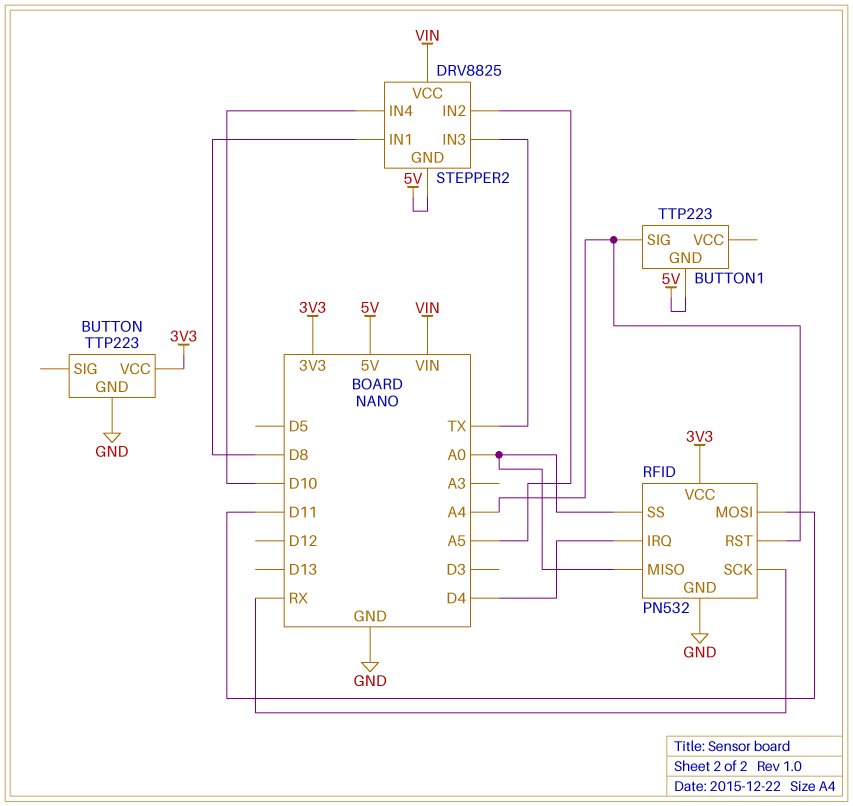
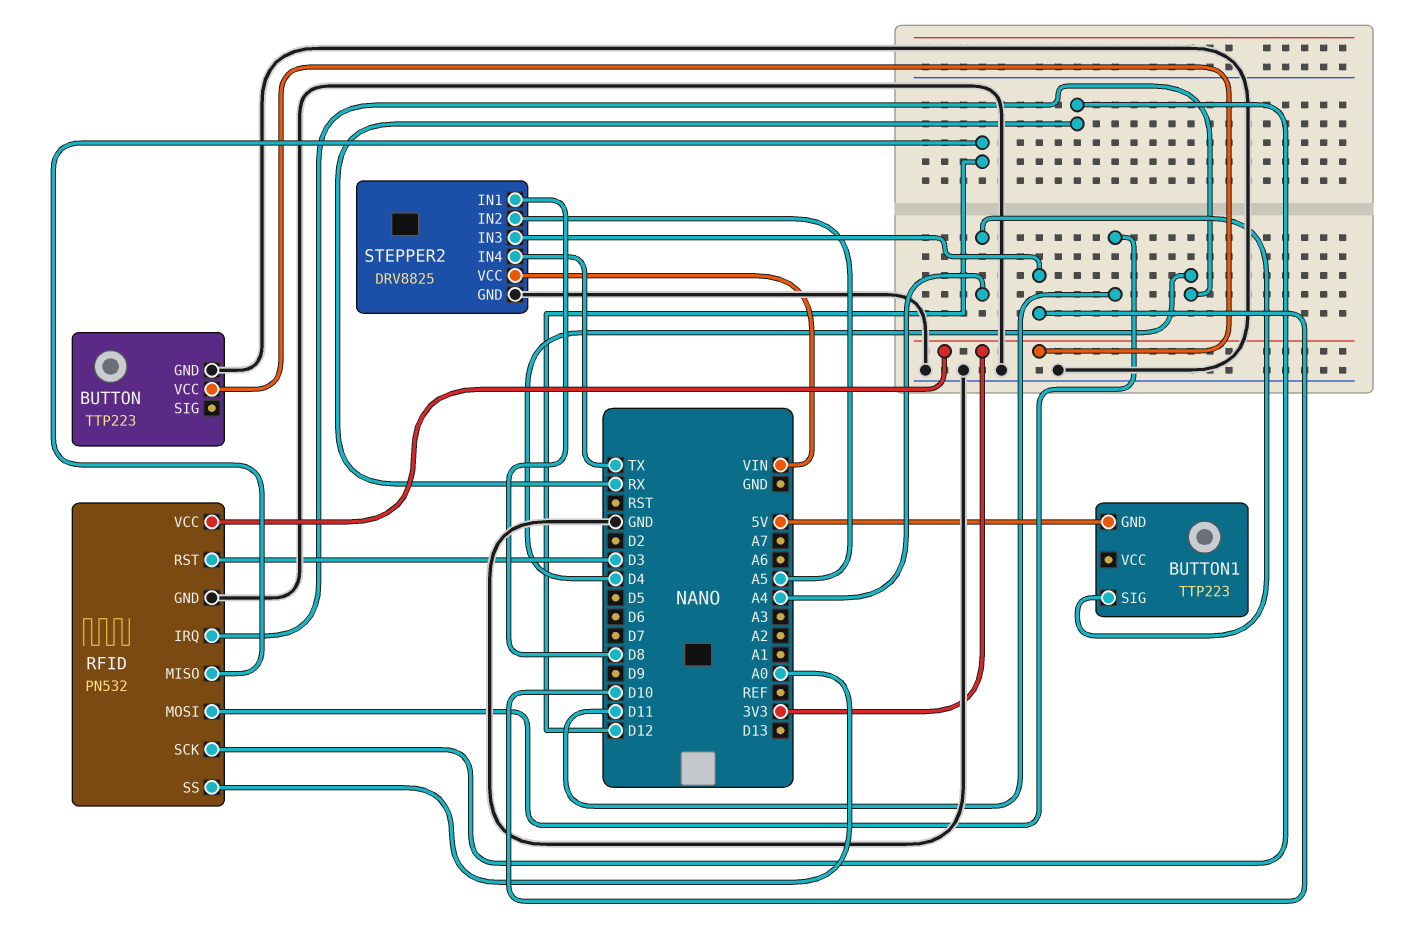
RFID pin MISO: A0 -> D12
RFID pin RST: A4 -> D3
STEPPER2 pin GND: 5V -> GND
STEPPER2 pin IN3: TX -> D10
STEPPER2 pin IN4: D10 -> TX

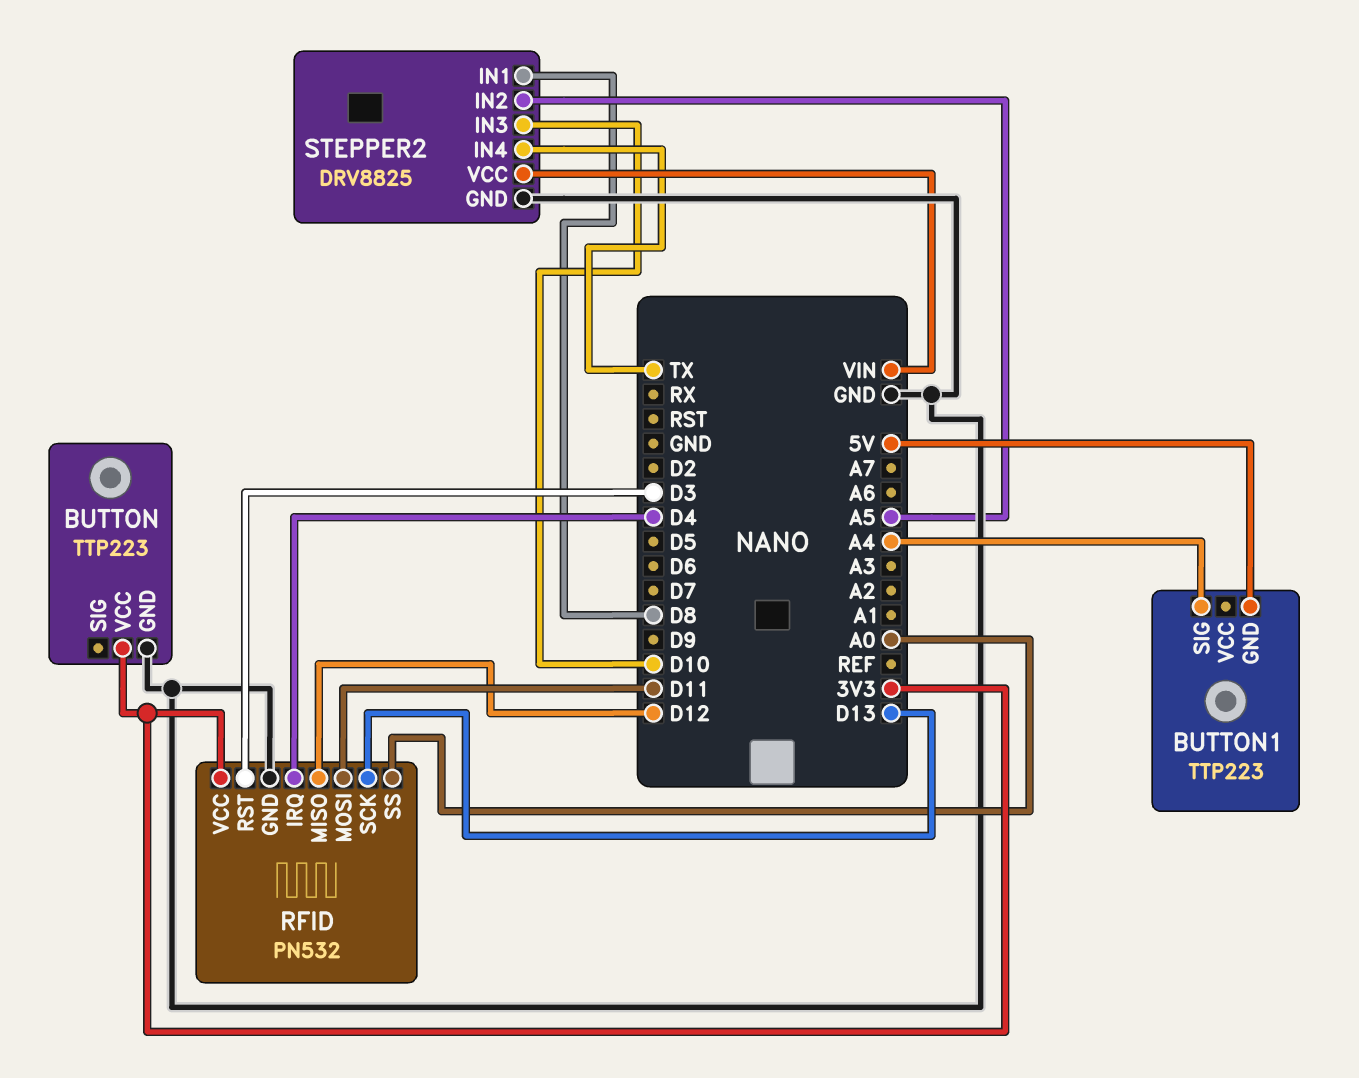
RFID pin SCK: RX -> D13

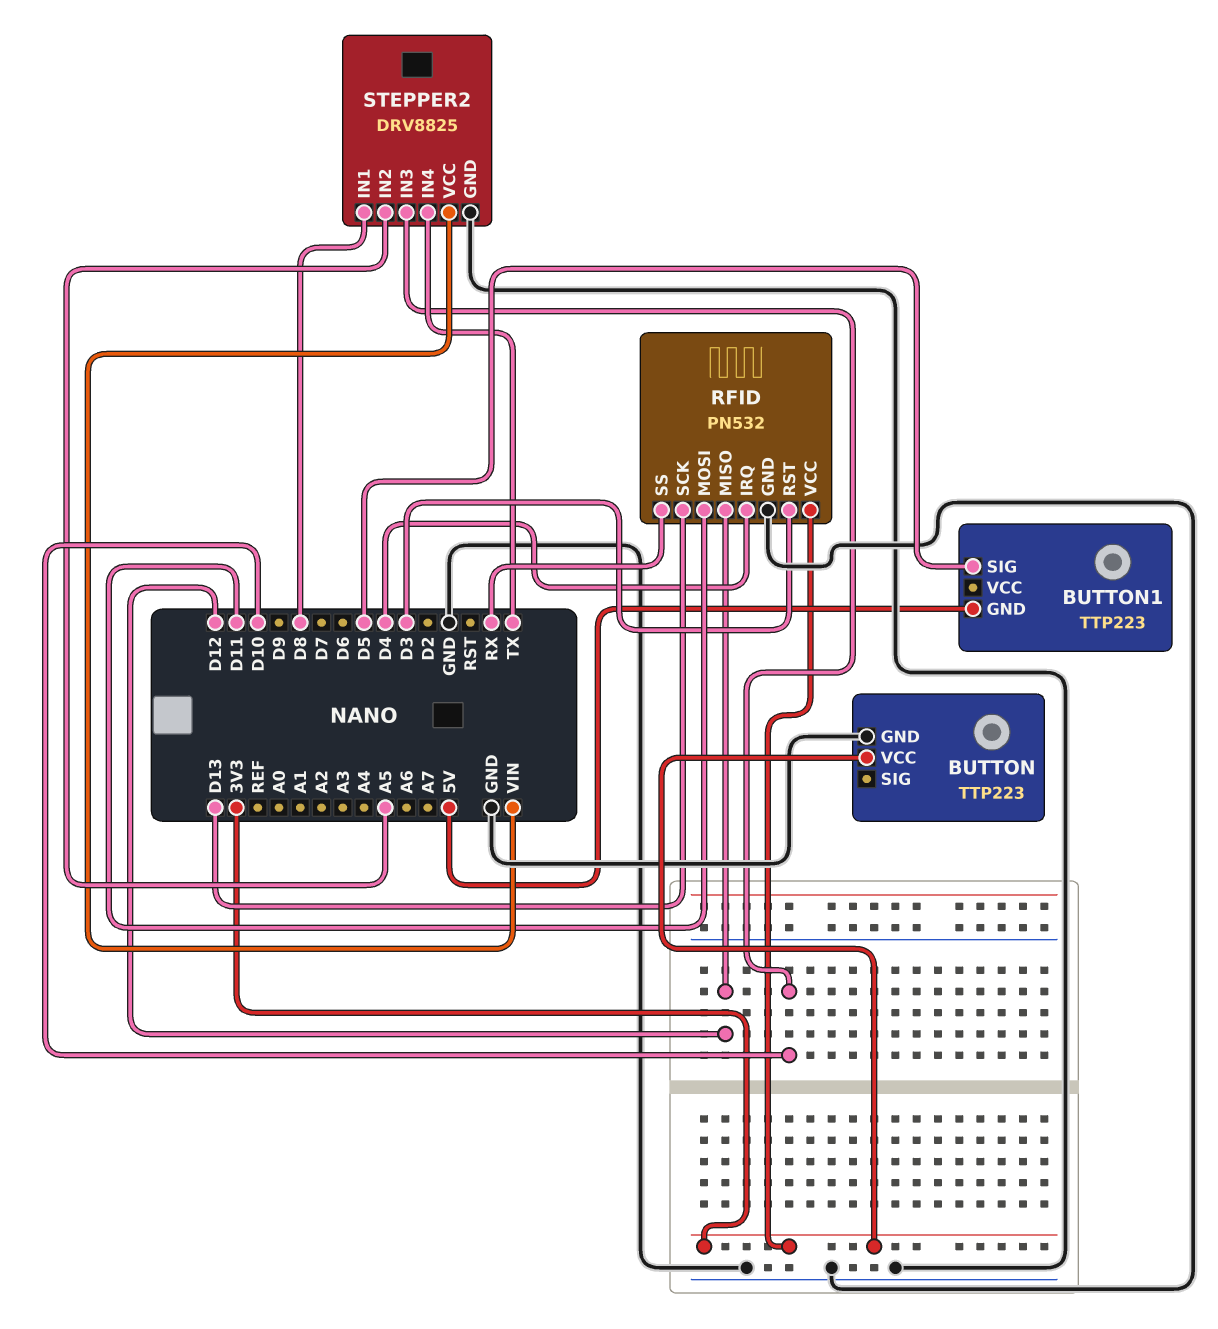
BUTTON1 pin SIG: A4 -> D5
RFID pin SS: A0 -> RX

